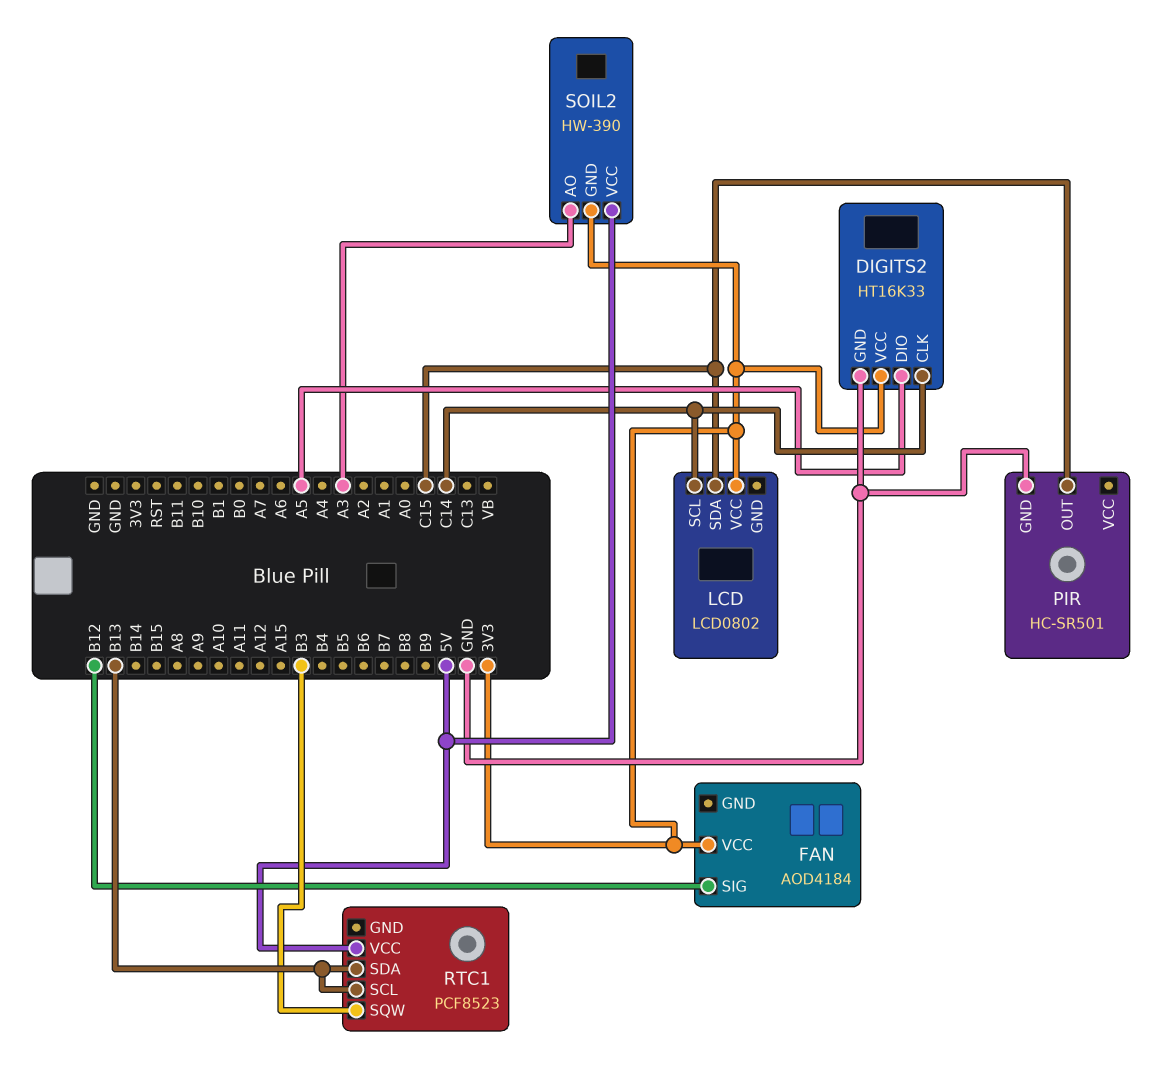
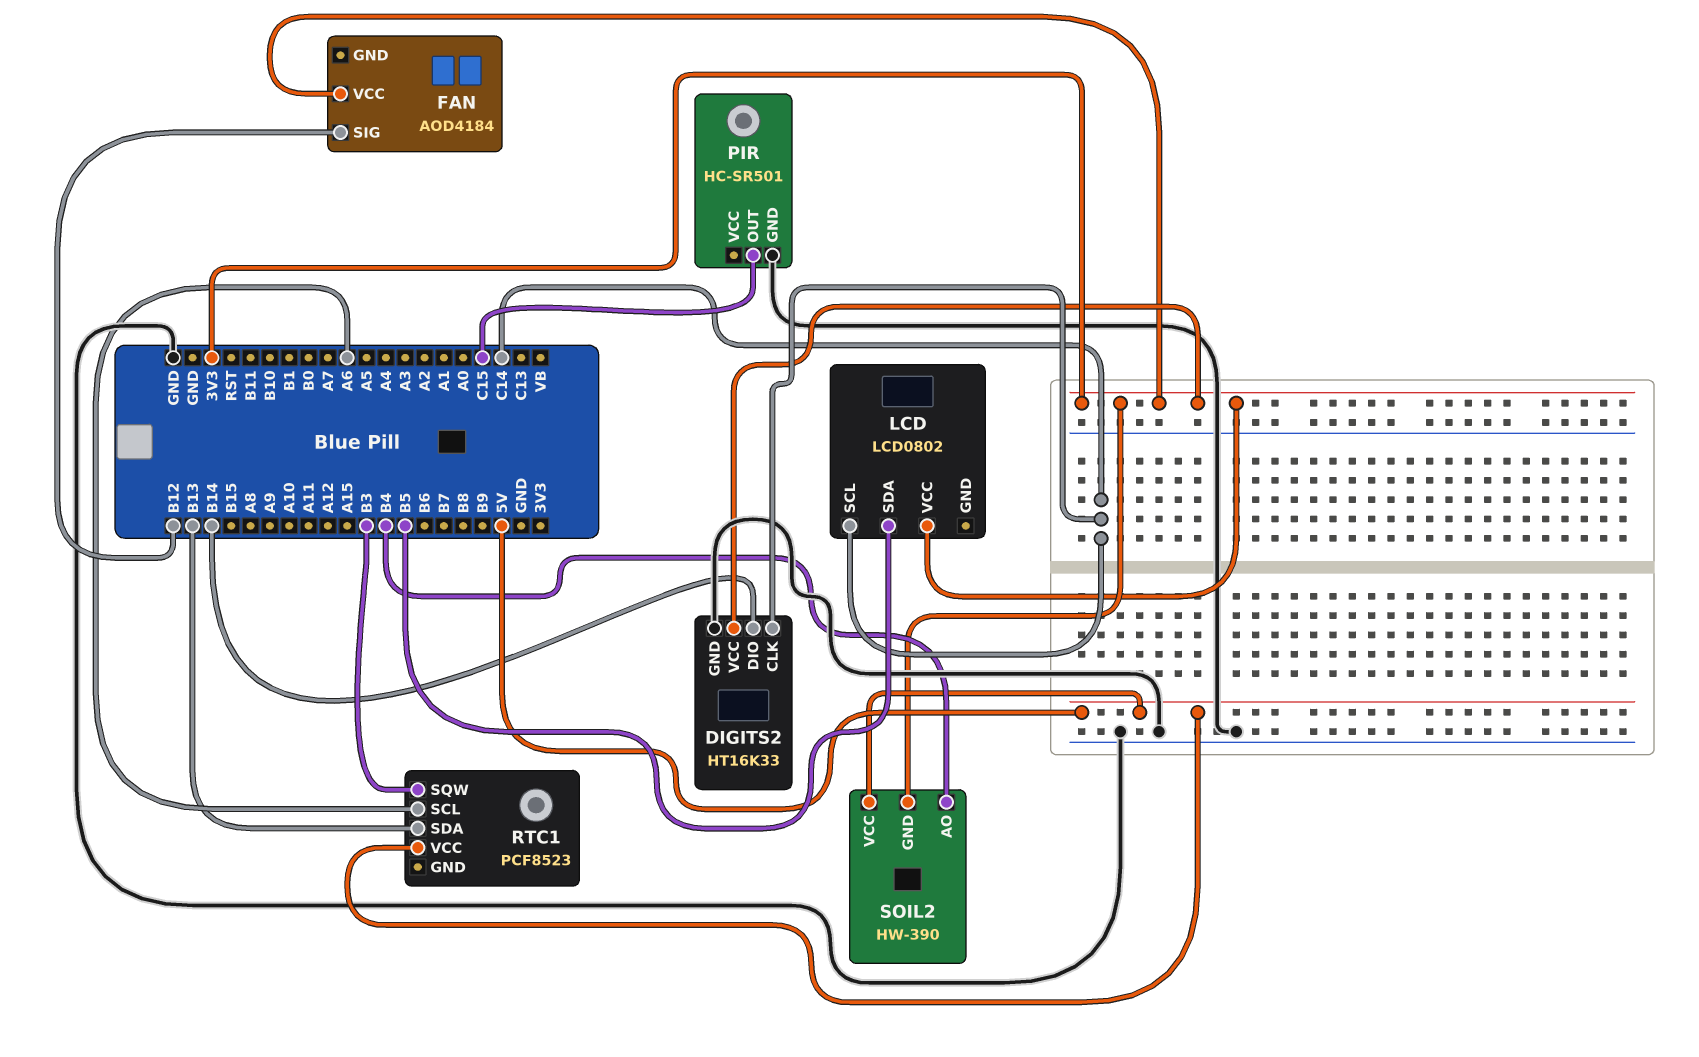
DIGITS2 pin DIO: A5 -> B14
LCD pin SDA: C15 -> B5
RTC1 pin SCL: B13 -> A6
SOIL2 pin AO: A3 -> B4

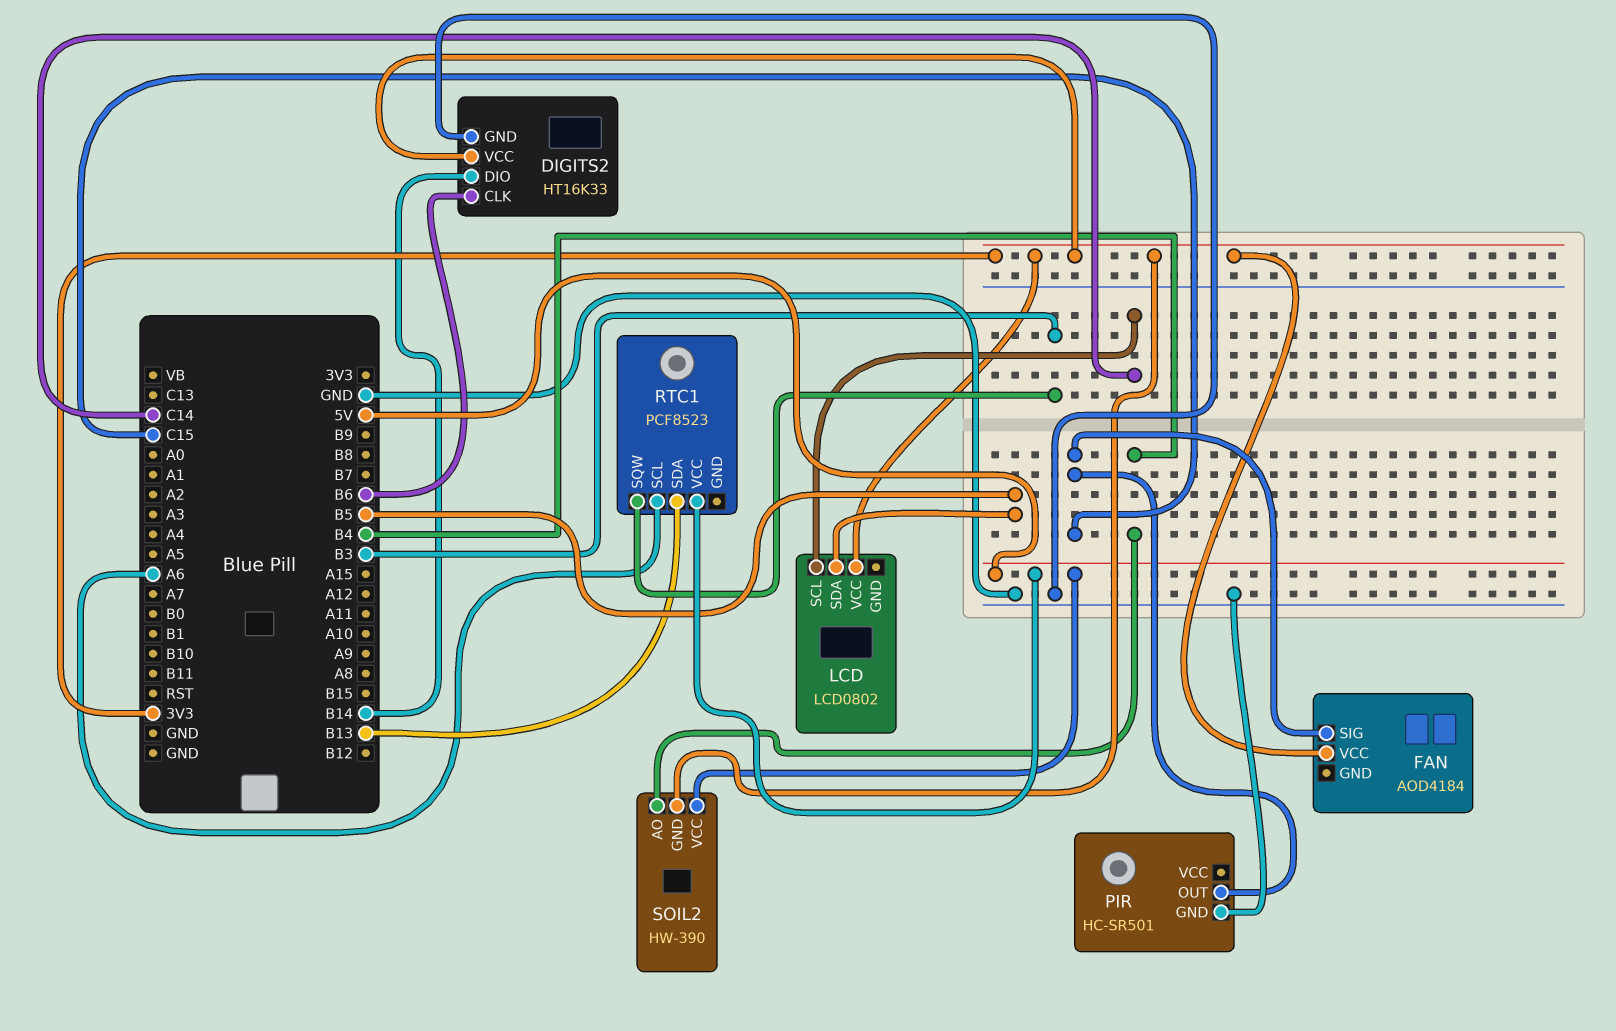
DIGITS2 pin CLK: C14 -> B6
FAN pin SIG: B12 -> C15

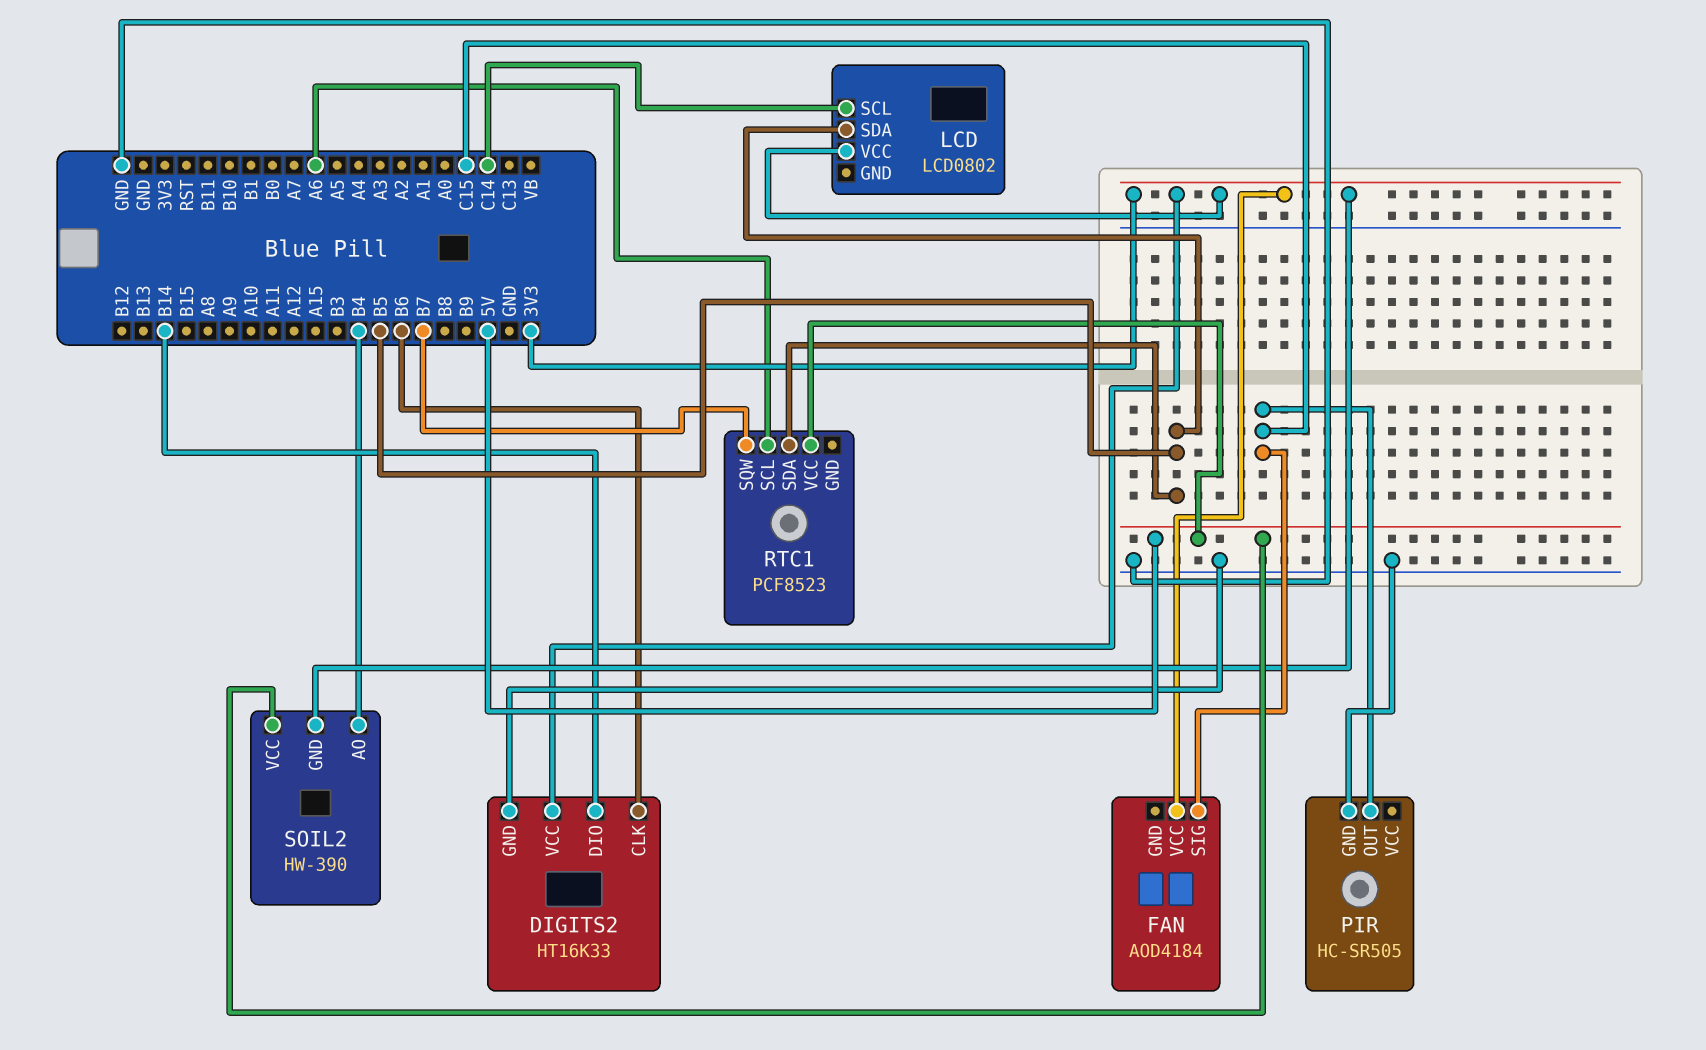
PIR: HC-SR501 -> HC-SR505
RTC1 pin SDA: B13 -> B5
RTC1 pin SQW: B3 -> B7

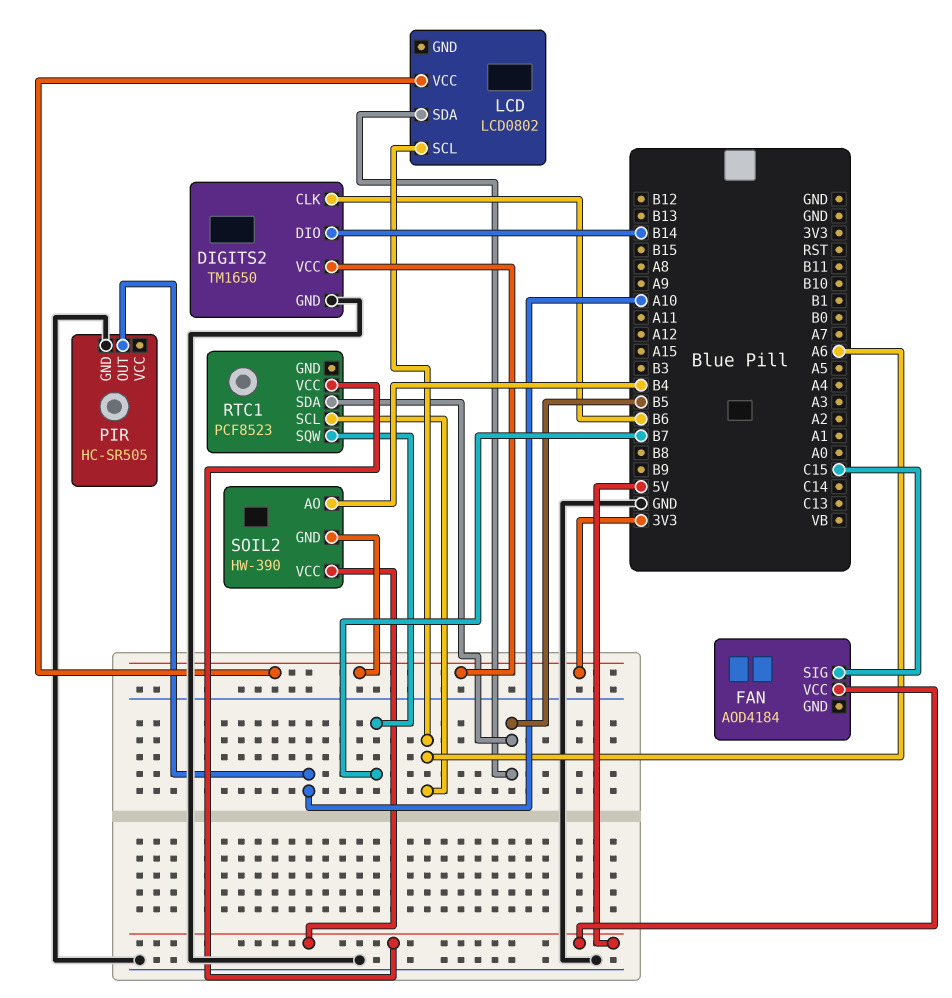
DIGITS2: HT16K33 -> TM1650
FAN pin VCC: 3V3 -> 5V
LCD pin SCL: C14 -> A6
PIR pin OUT: C15 -> A10

